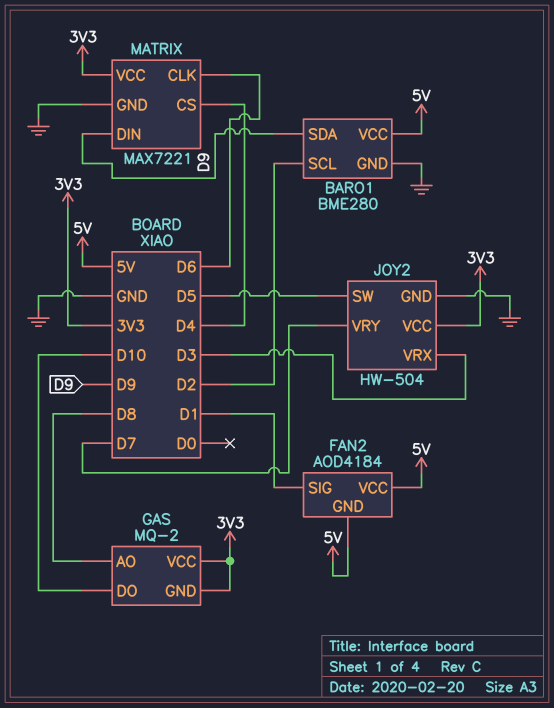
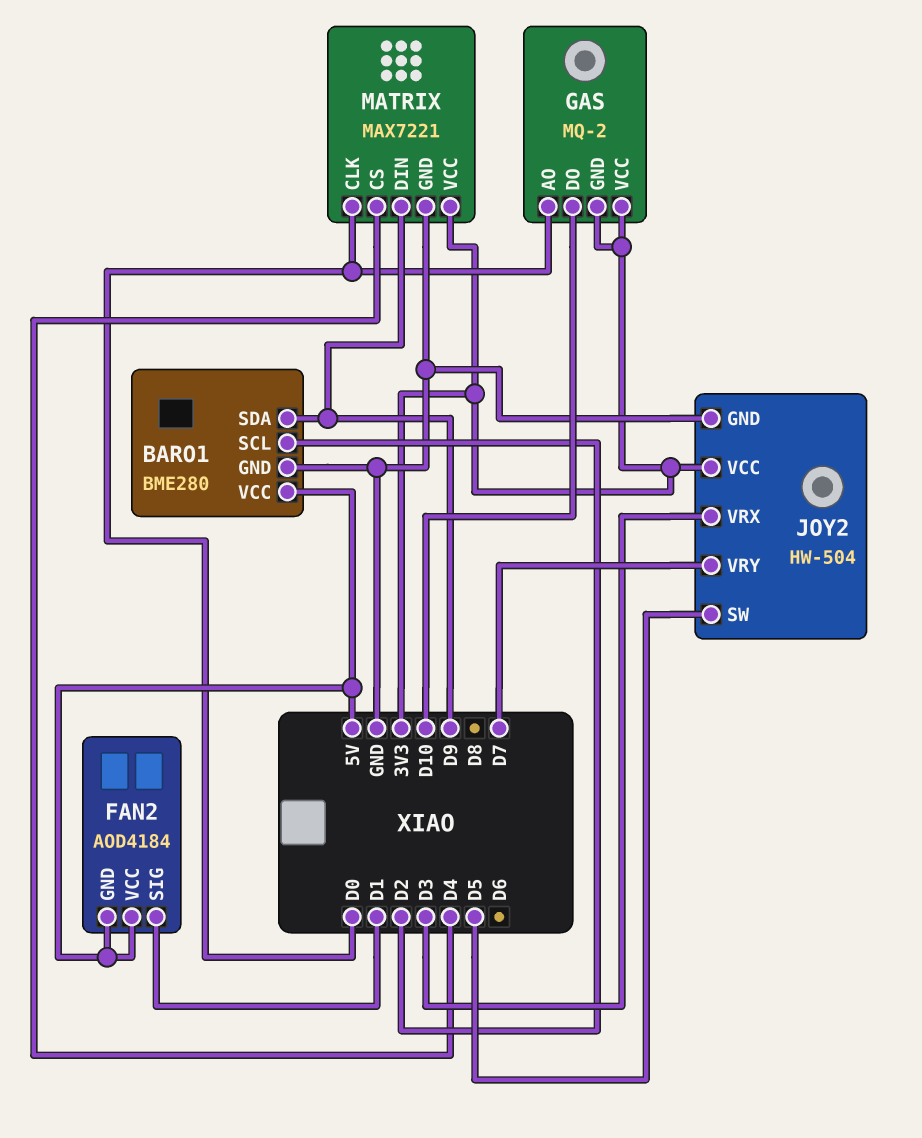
GAS pin AO: D8 -> D0
MATRIX pin CLK: D6 -> D0

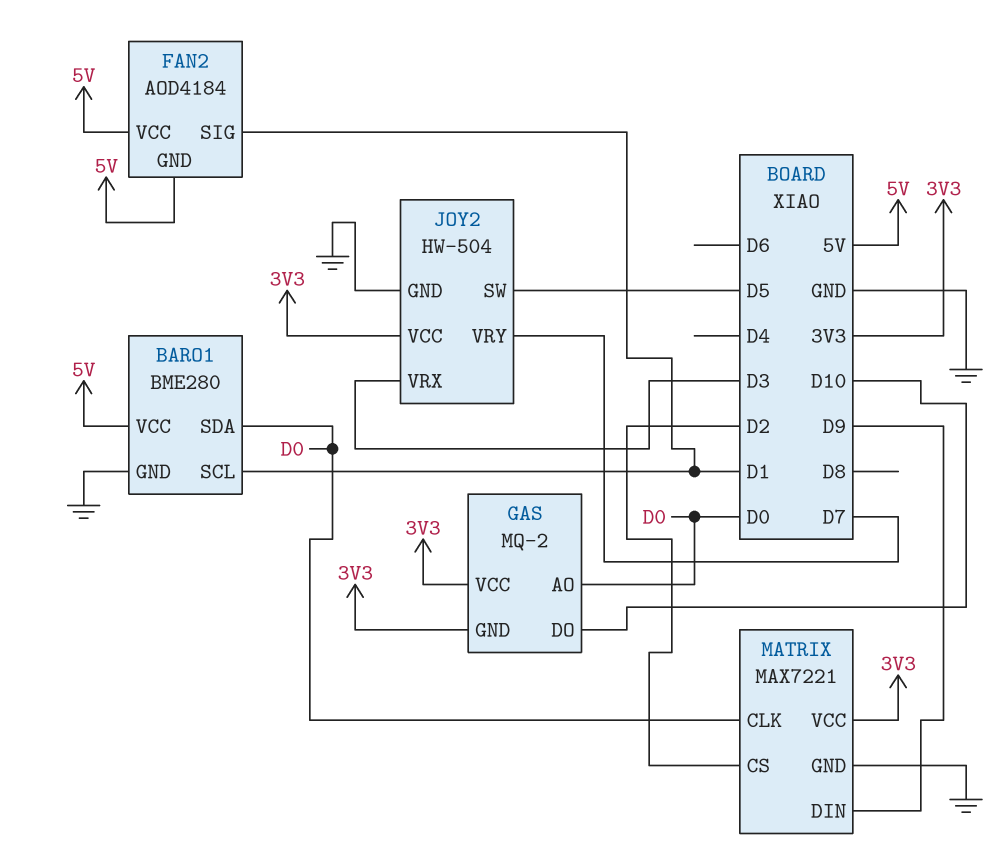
BARO1 pin SCL: D2 -> D1
BARO1 pin SDA: D9 -> D0
MATRIX pin CS: D4 -> D2

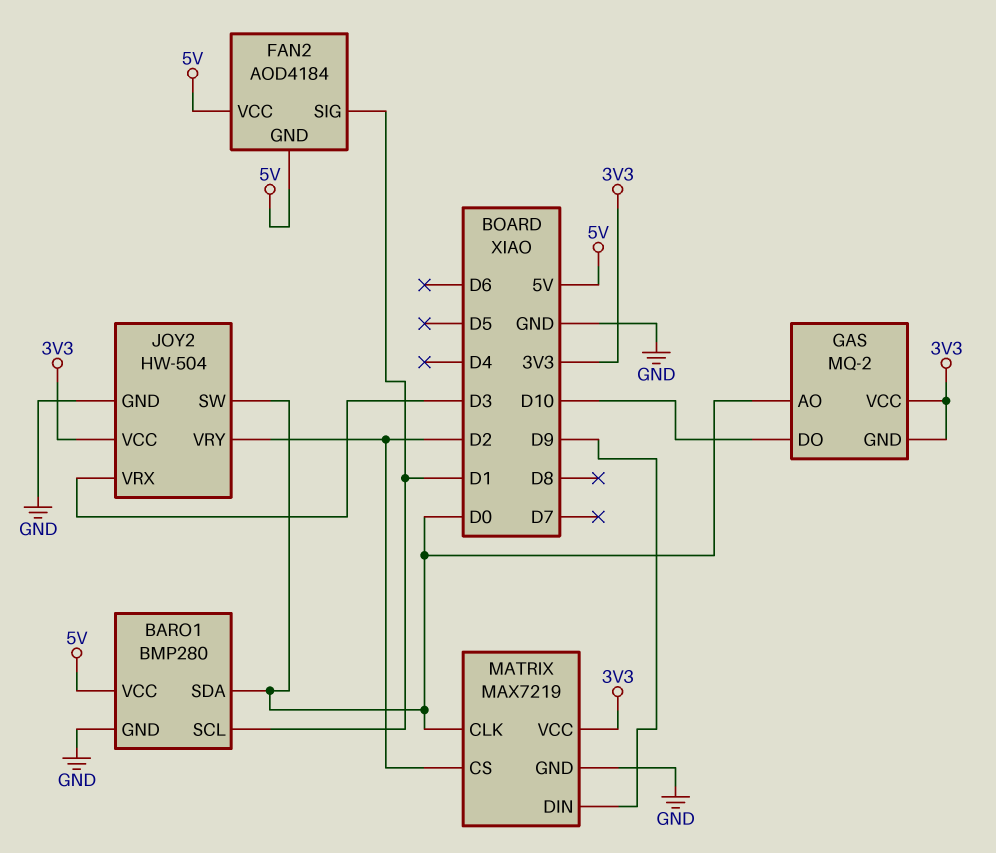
BARO1: BME280 -> BMP280
JOY2 pin SW: D5 -> D0
JOY2 pin VRY: D7 -> D2
MATRIX: MAX7221 -> MAX7219

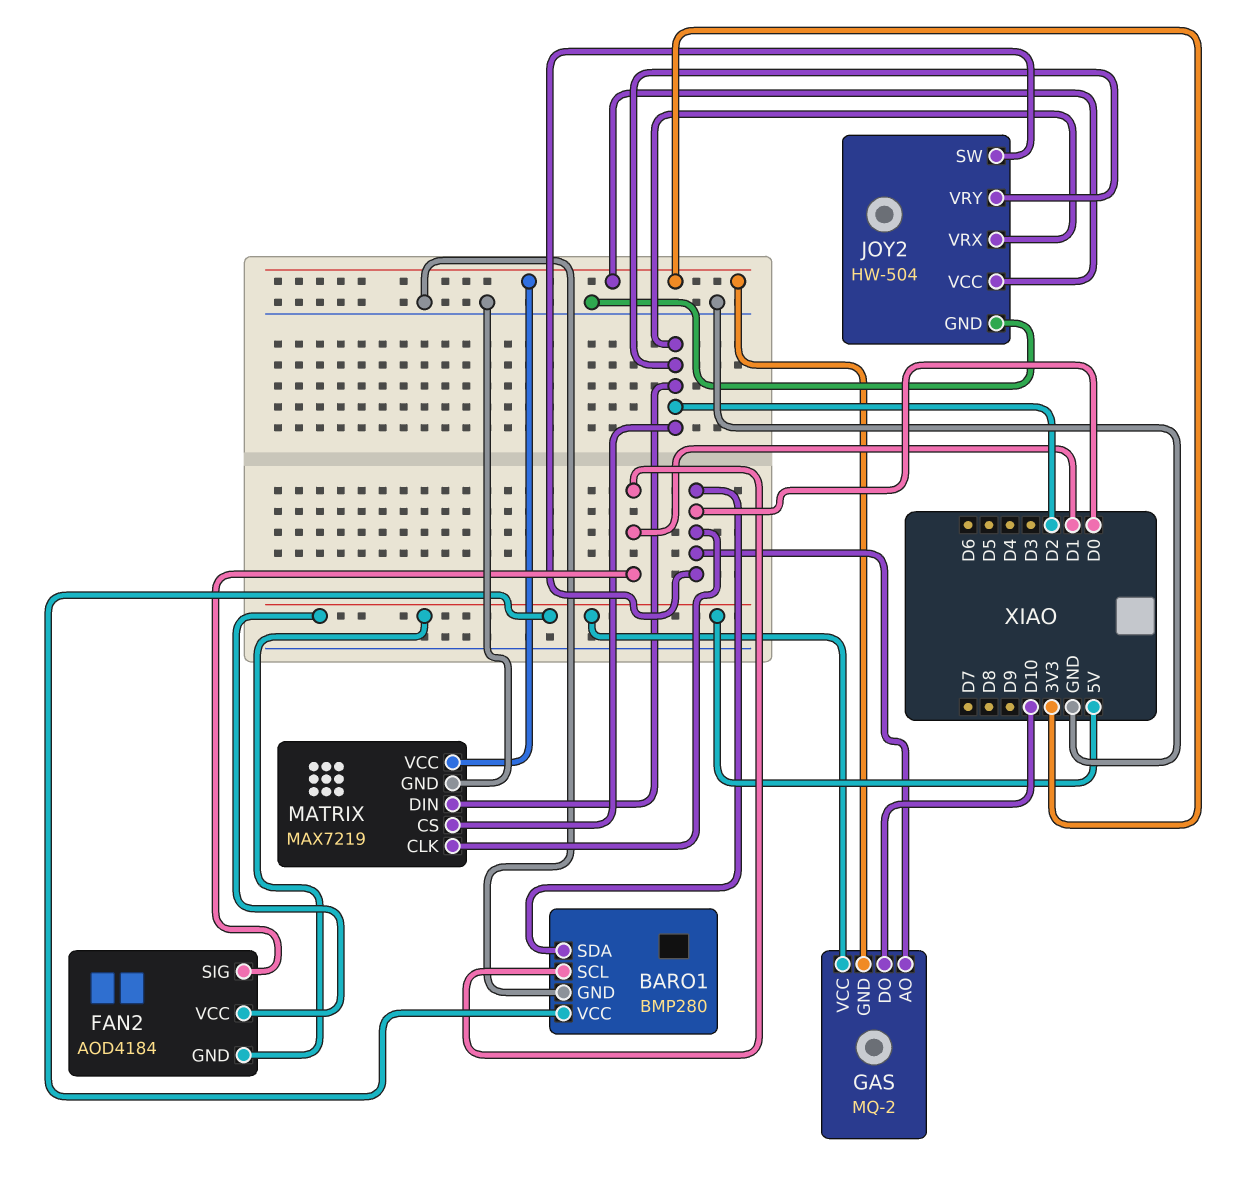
GAS pin VCC: 3V3 -> 5V
JOY2 pin VRX: D3 -> D2
MATRIX pin DIN: D9 -> D2

